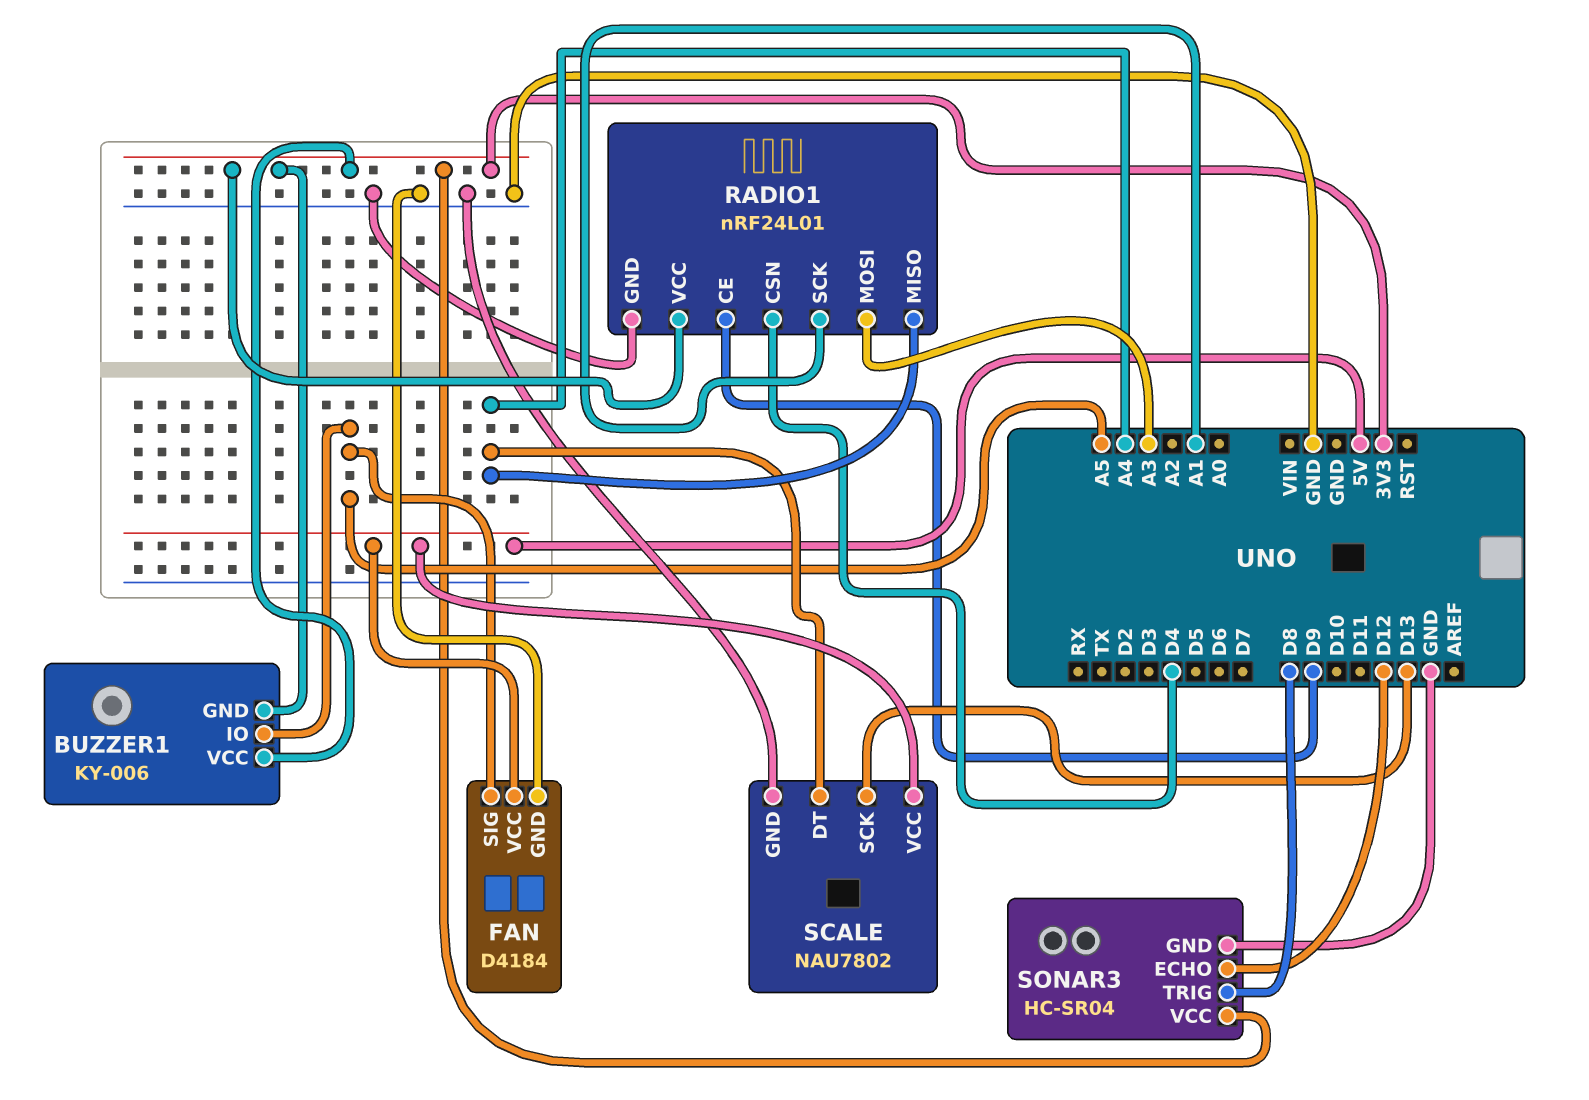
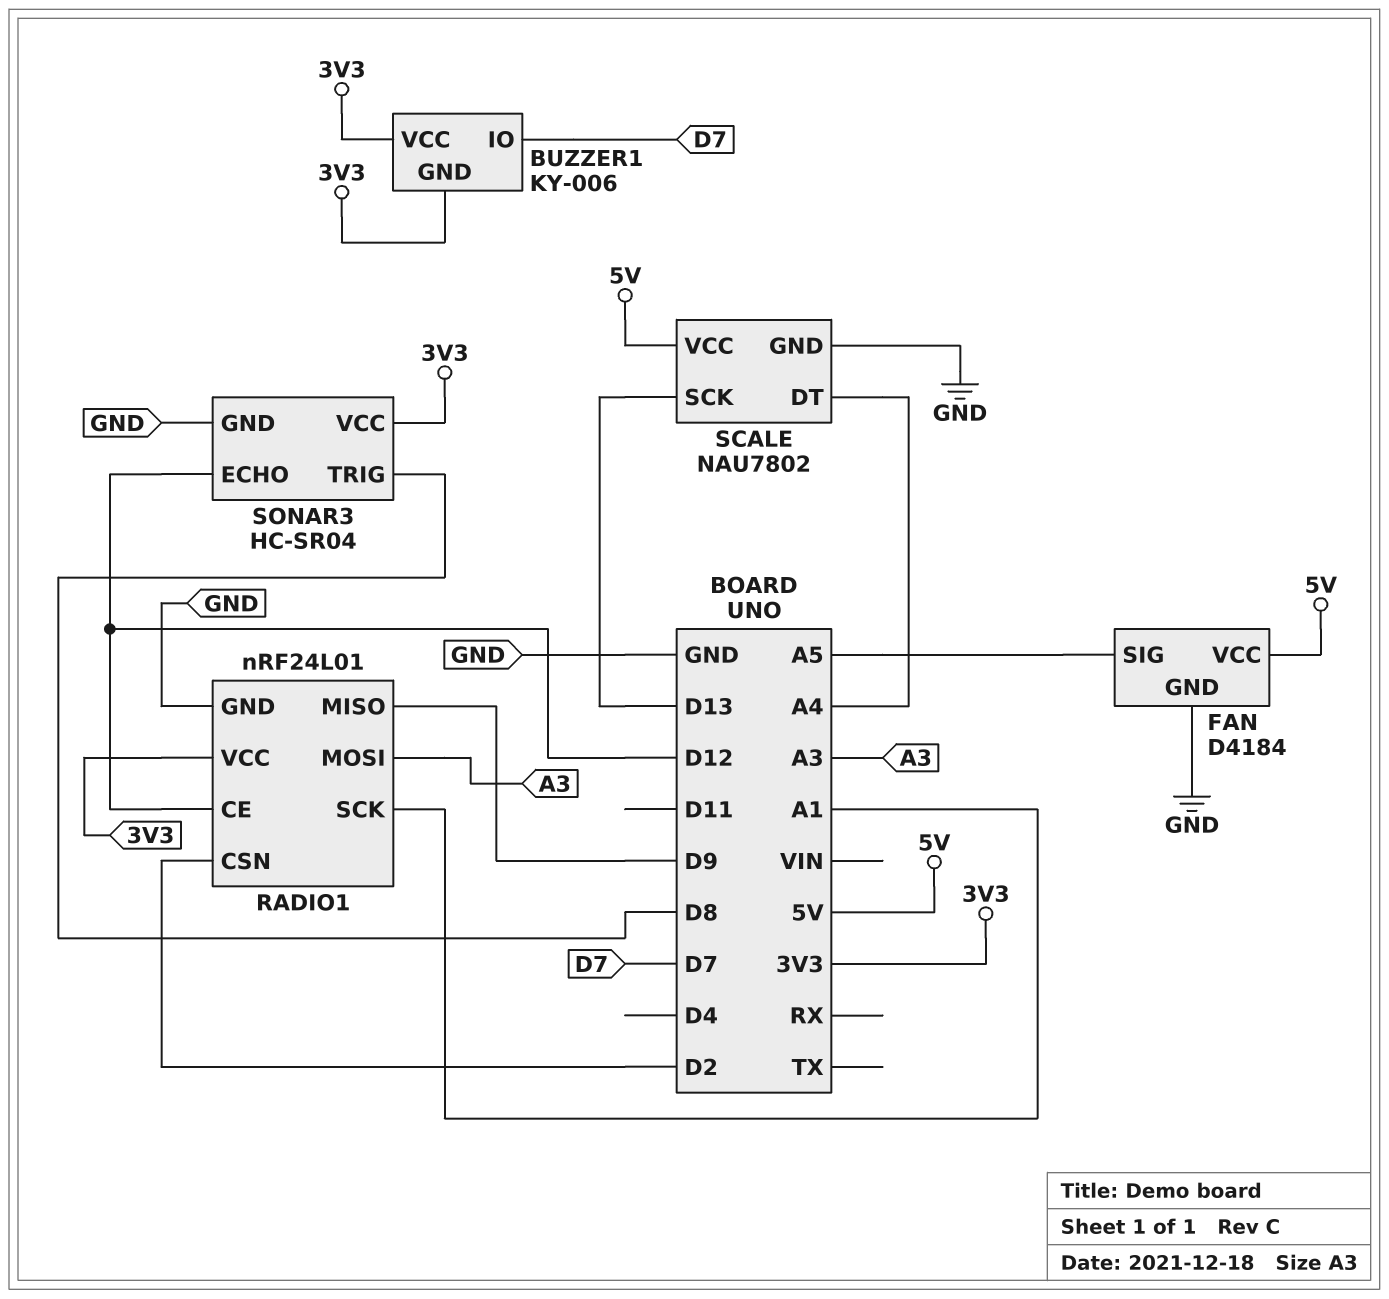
BUZZER1 pin IO: A5 -> D7
RADIO1 pin CE: D9 -> D12
RADIO1 pin CSN: D4 -> D2
RADIO1 pin MISO: A4 -> D9

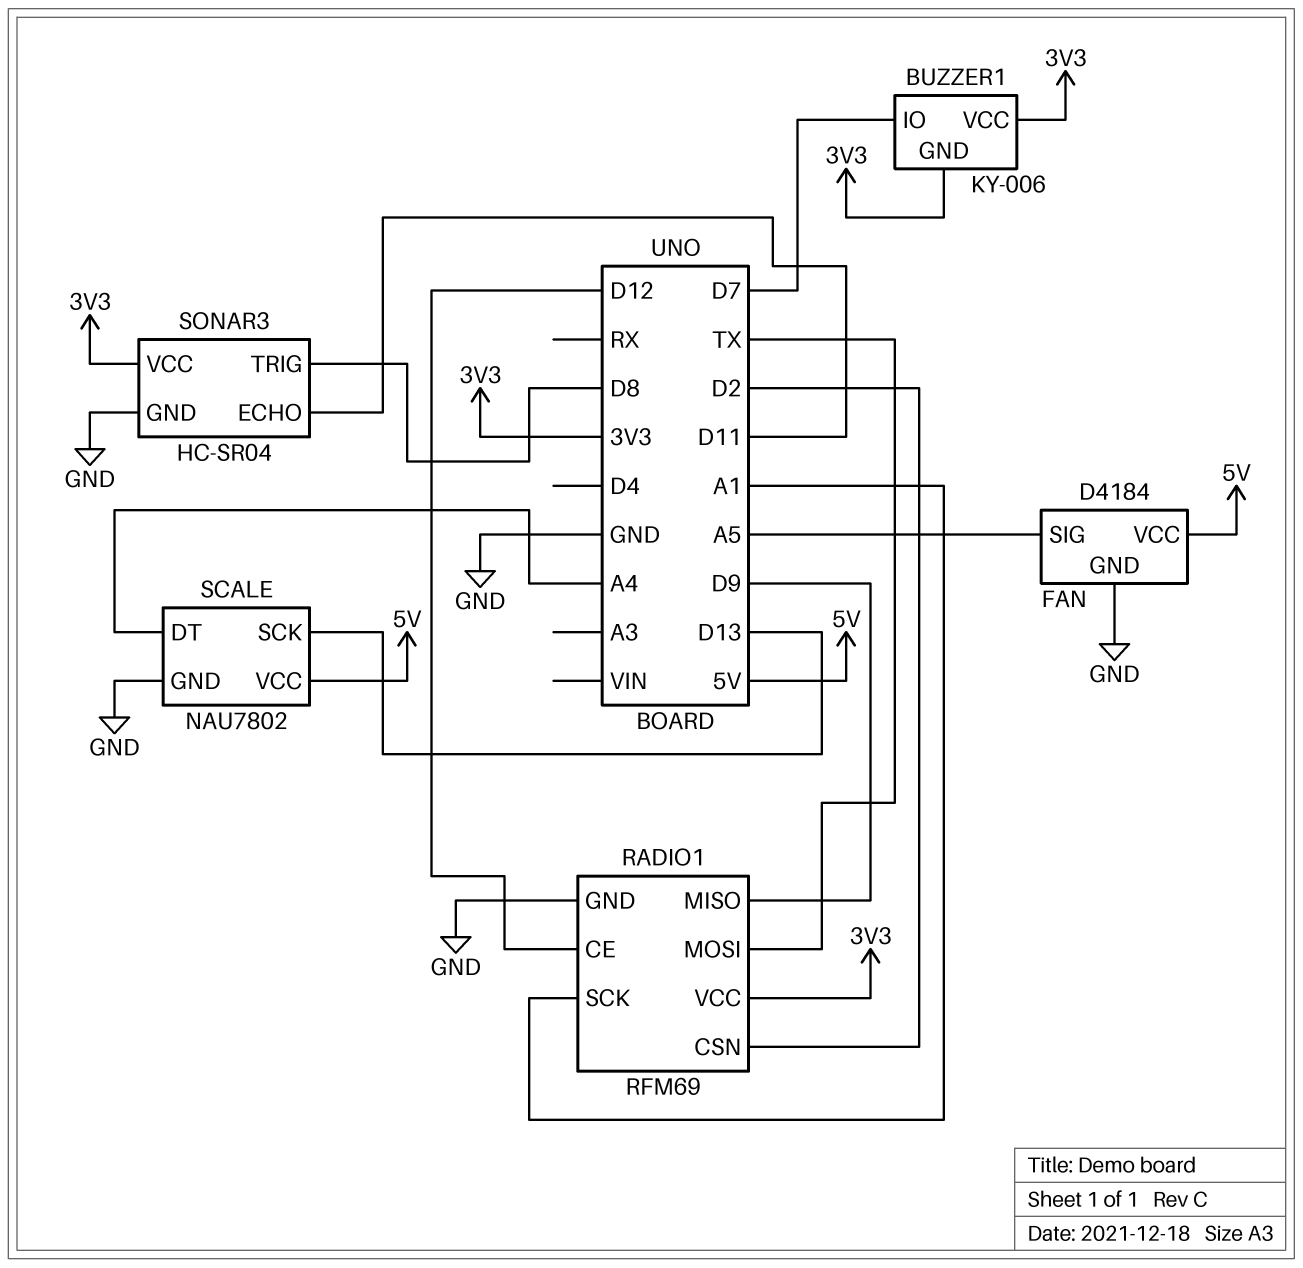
RADIO1: nRF24L01 -> RFM69
RADIO1 pin MOSI: A3 -> TX
SONAR3 pin ECHO: D12 -> D11

